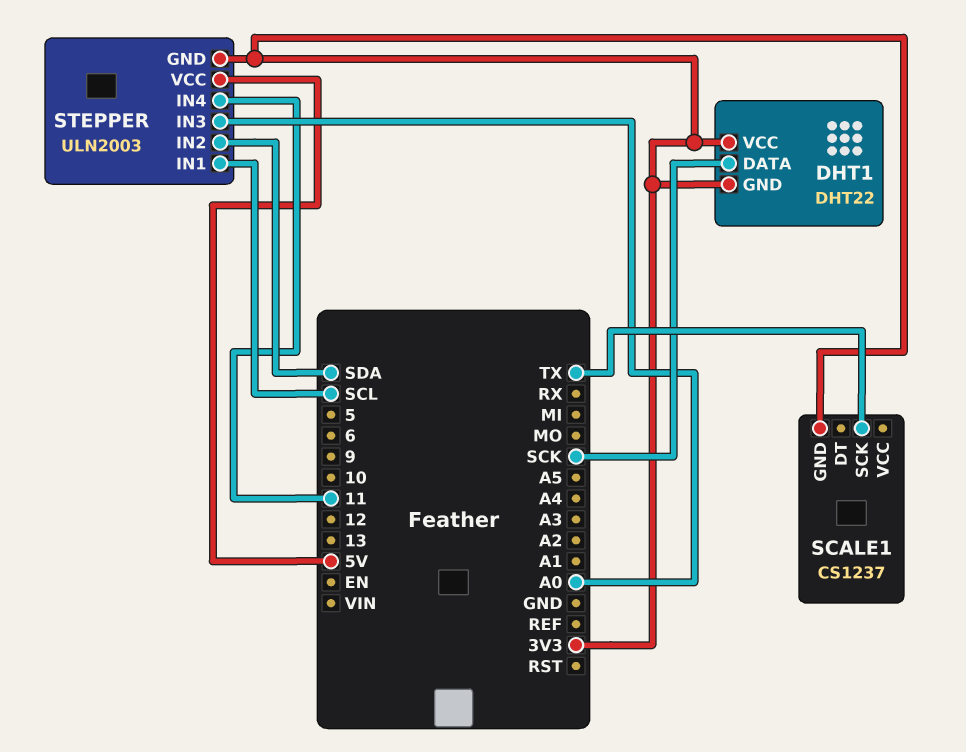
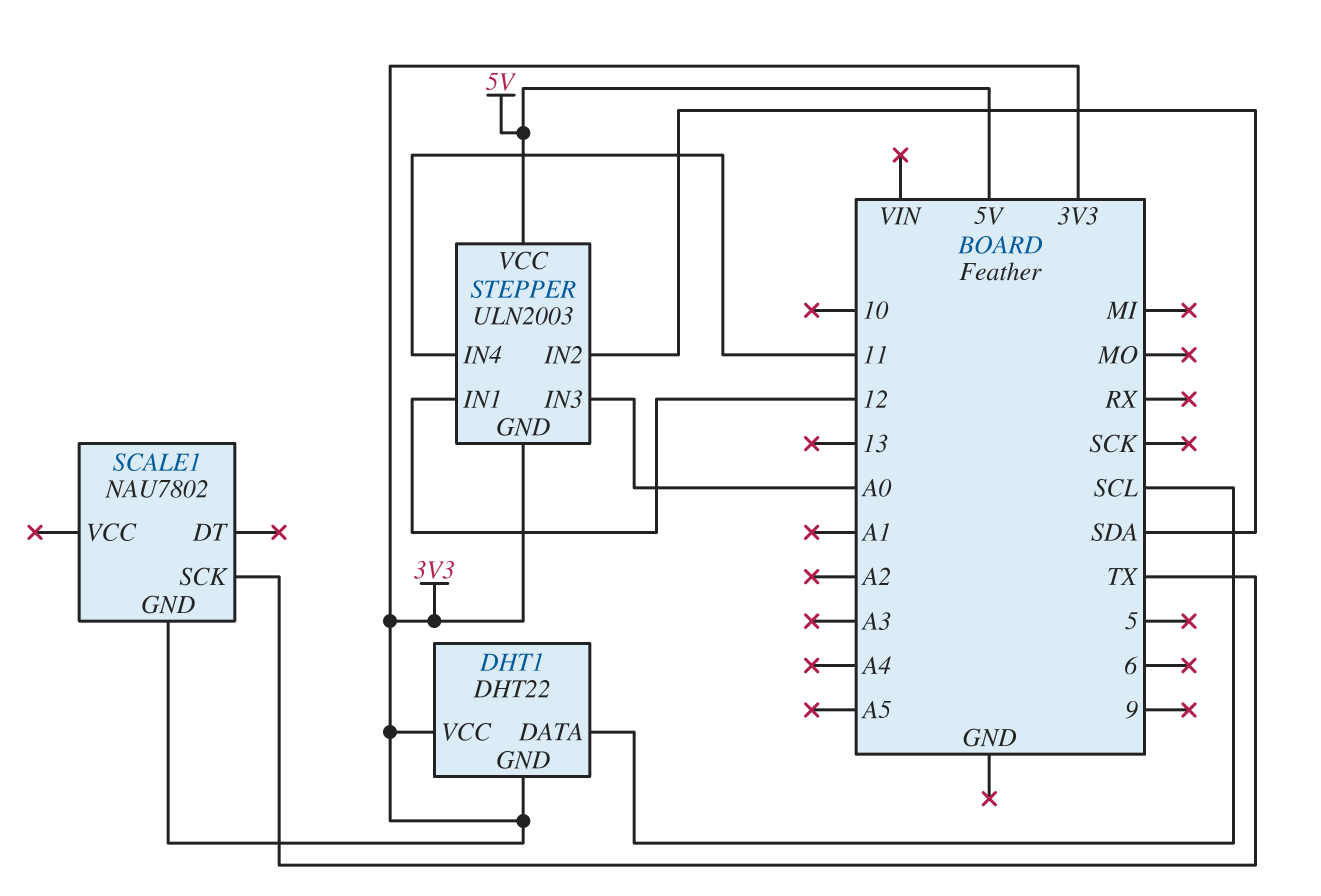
DHT1 pin DATA: SCK -> SCL
SCALE1: CS1237 -> NAU7802
STEPPER pin IN1: SCL -> 12

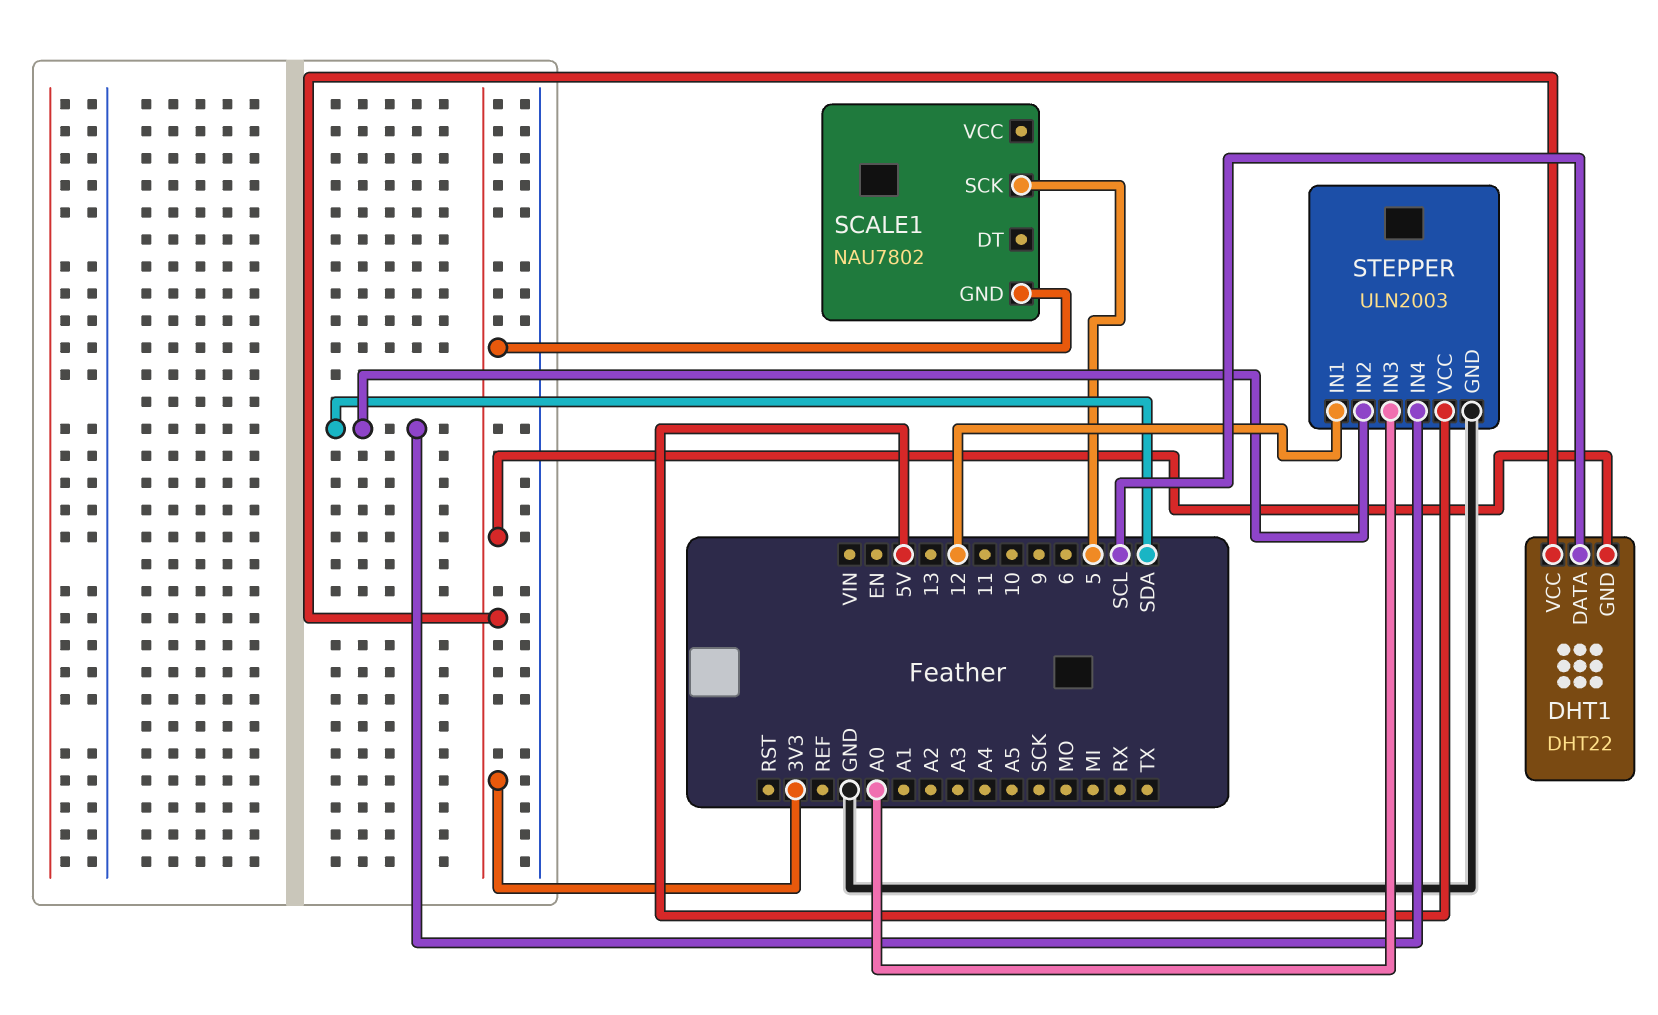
SCALE1 pin SCK: TX -> 5
STEPPER pin GND: 3V3 -> GND
STEPPER pin IN4: 11 -> SDA

